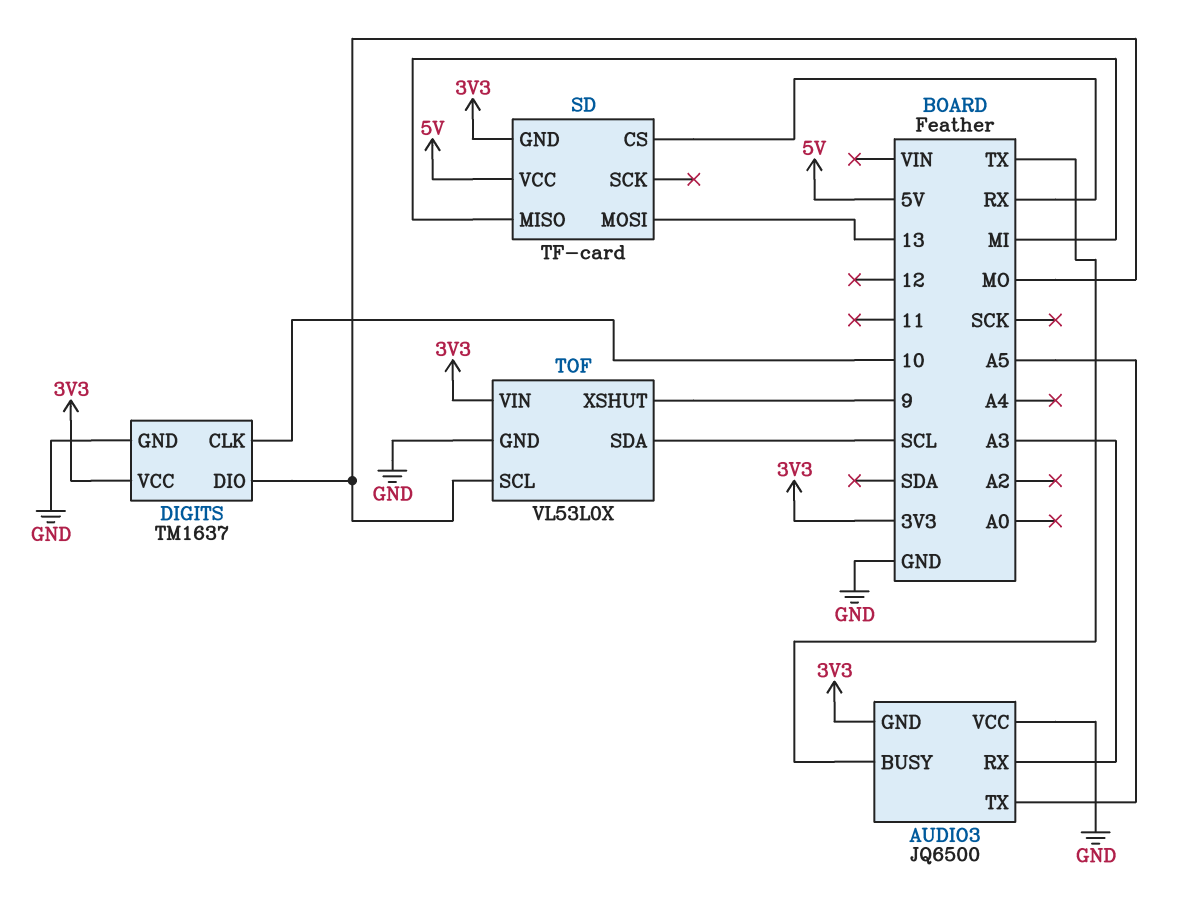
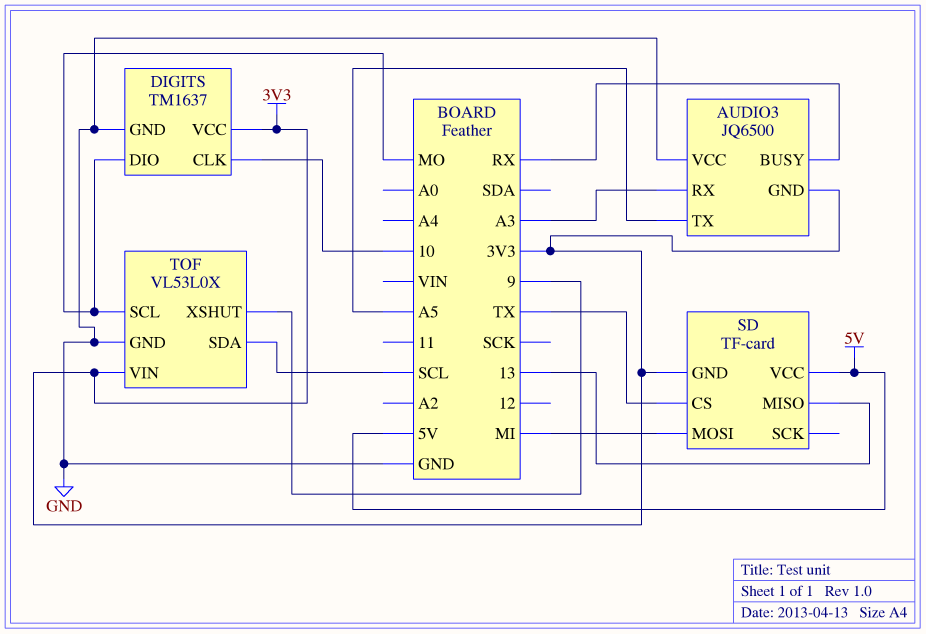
AUDIO3 pin BUSY: TX -> RX
SD pin CS: RX -> TX
SD pin MISO: MI -> 13
SD pin MOSI: 13 -> MI

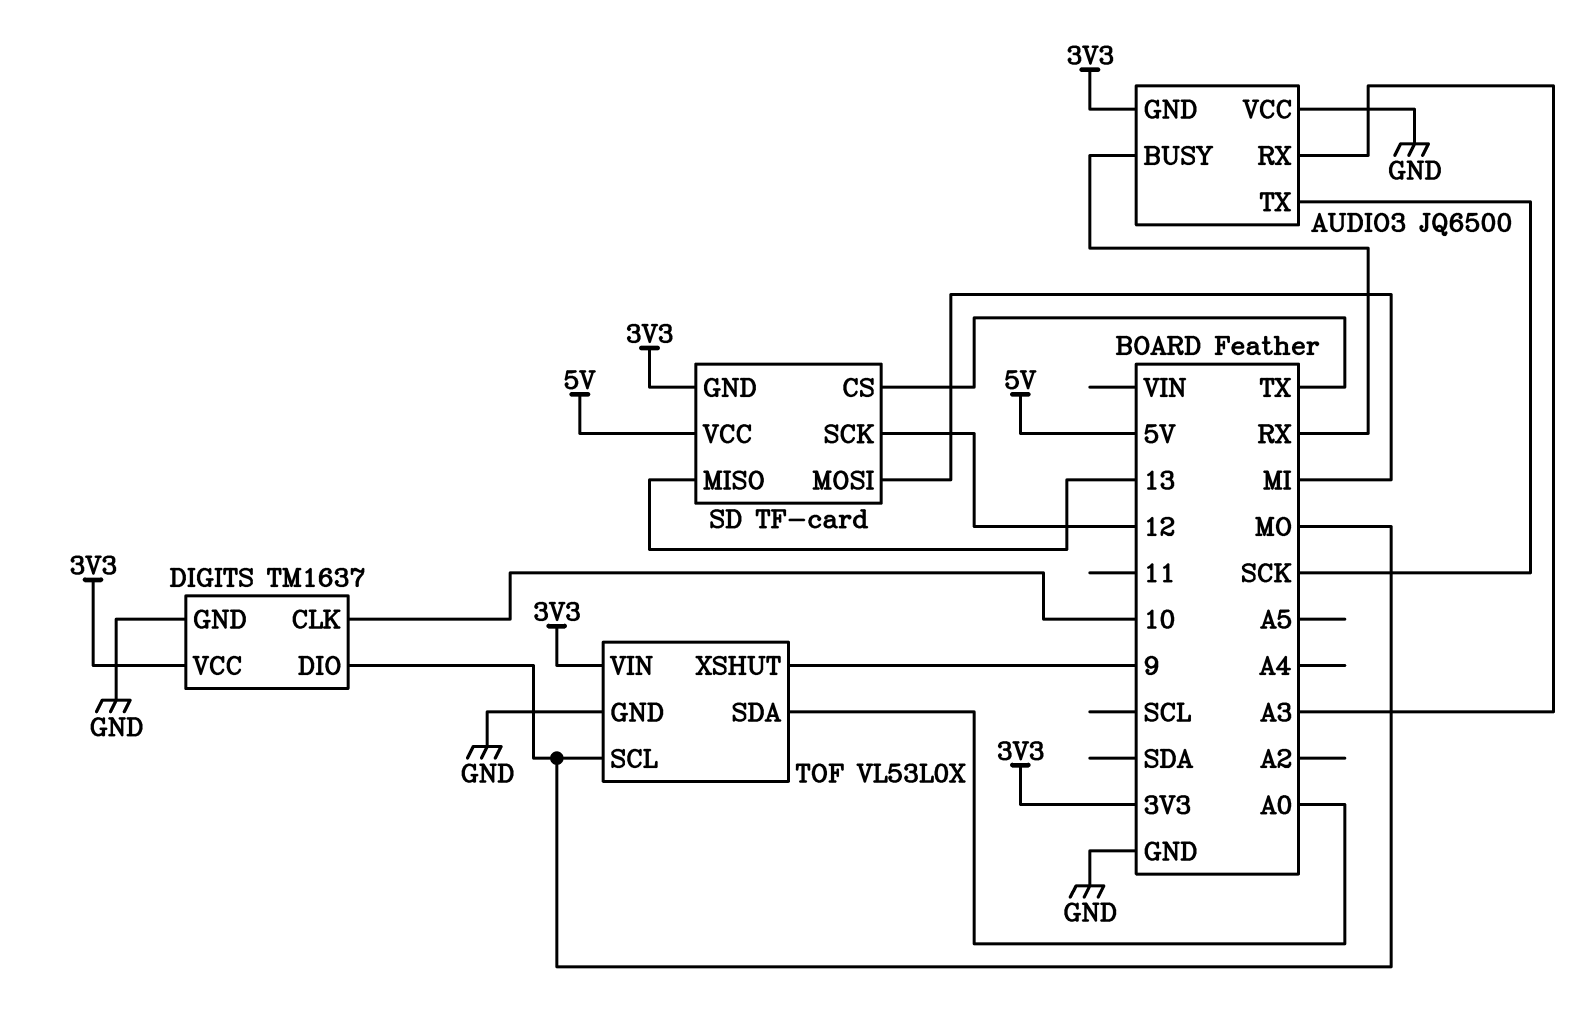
AUDIO3 pin TX: A5 -> SCK
SD pin SCK: none -> 12
TOF pin SDA: SCL -> A0

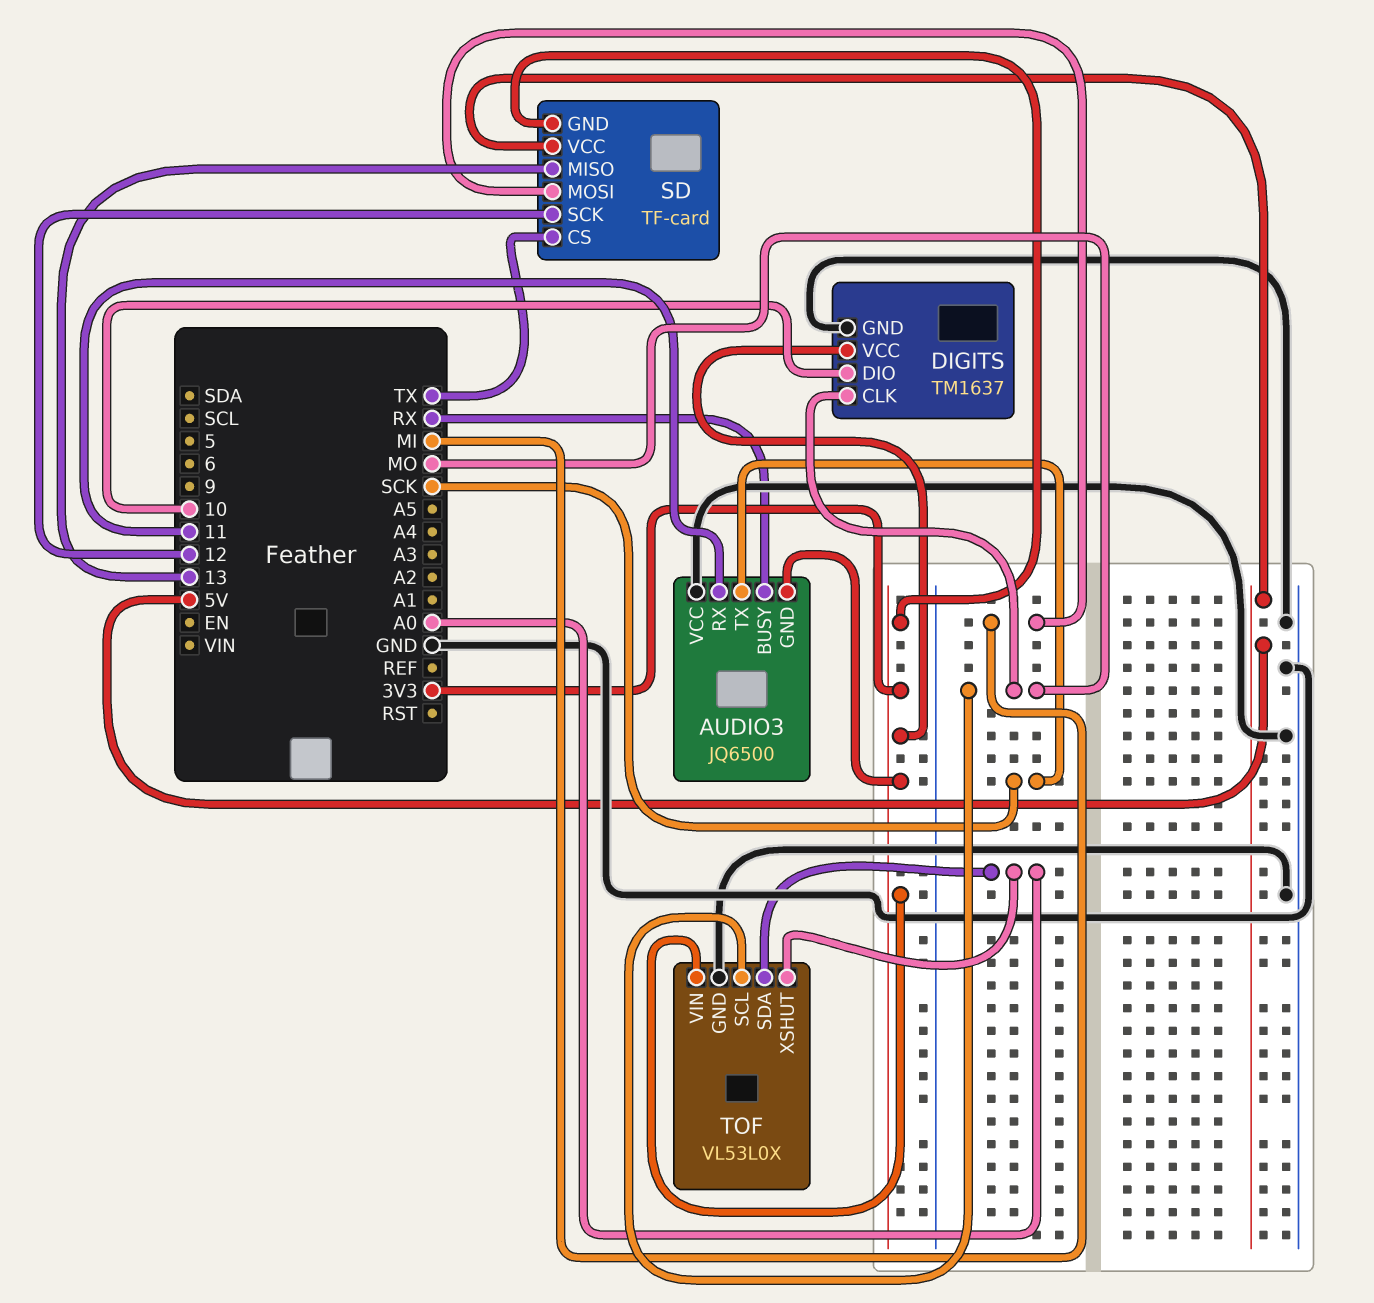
AUDIO3 pin RX: A3 -> 11
DIGITS pin CLK: 10 -> MO
DIGITS pin DIO: MO -> 10
TOF pin XSHUT: 9 -> A0

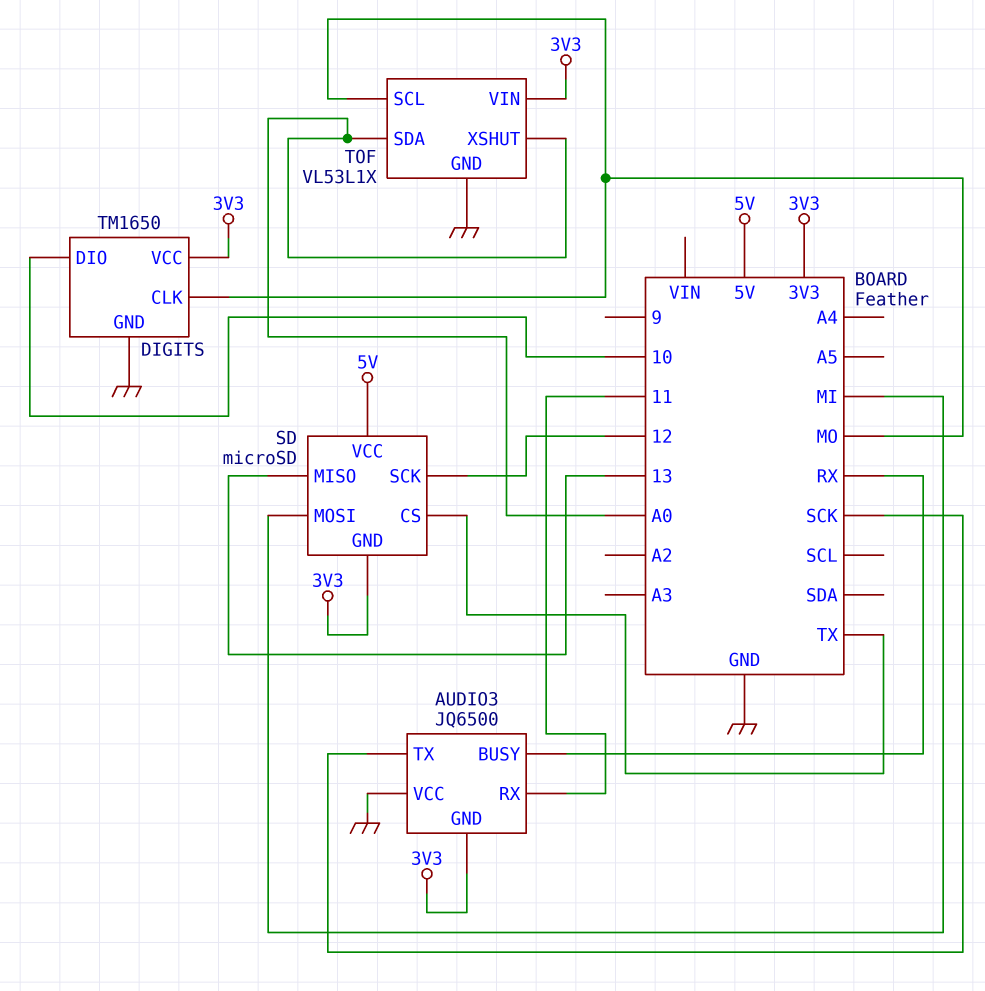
DIGITS: TM1637 -> TM1650
SD: TF-card -> microSD
TOF: VL53L0X -> VL53L1X

